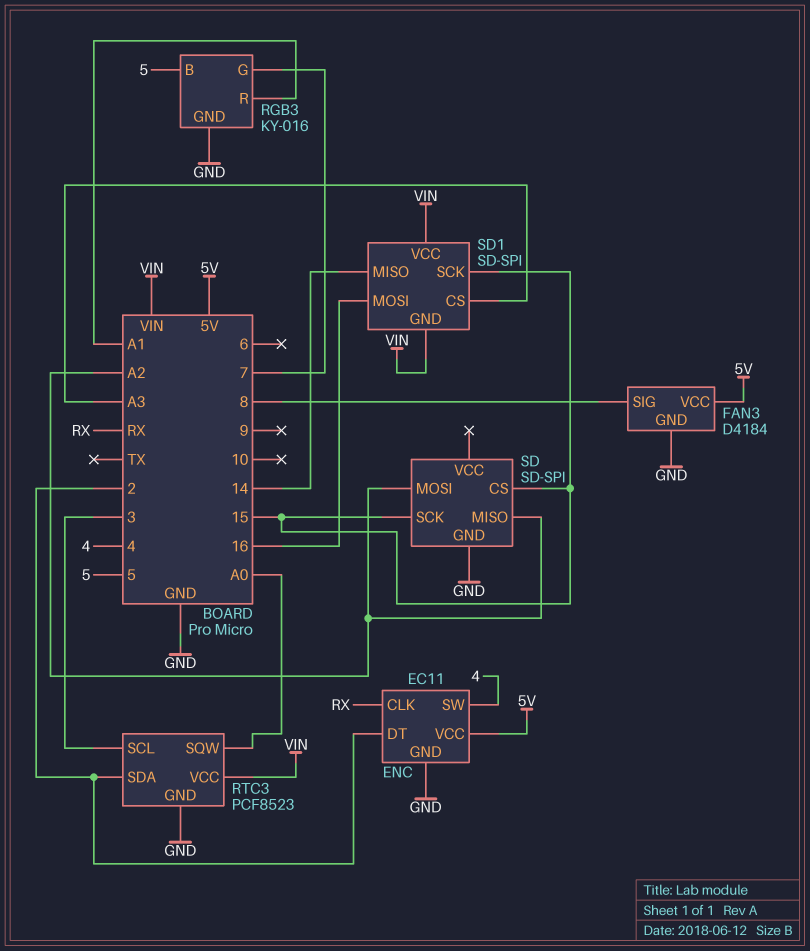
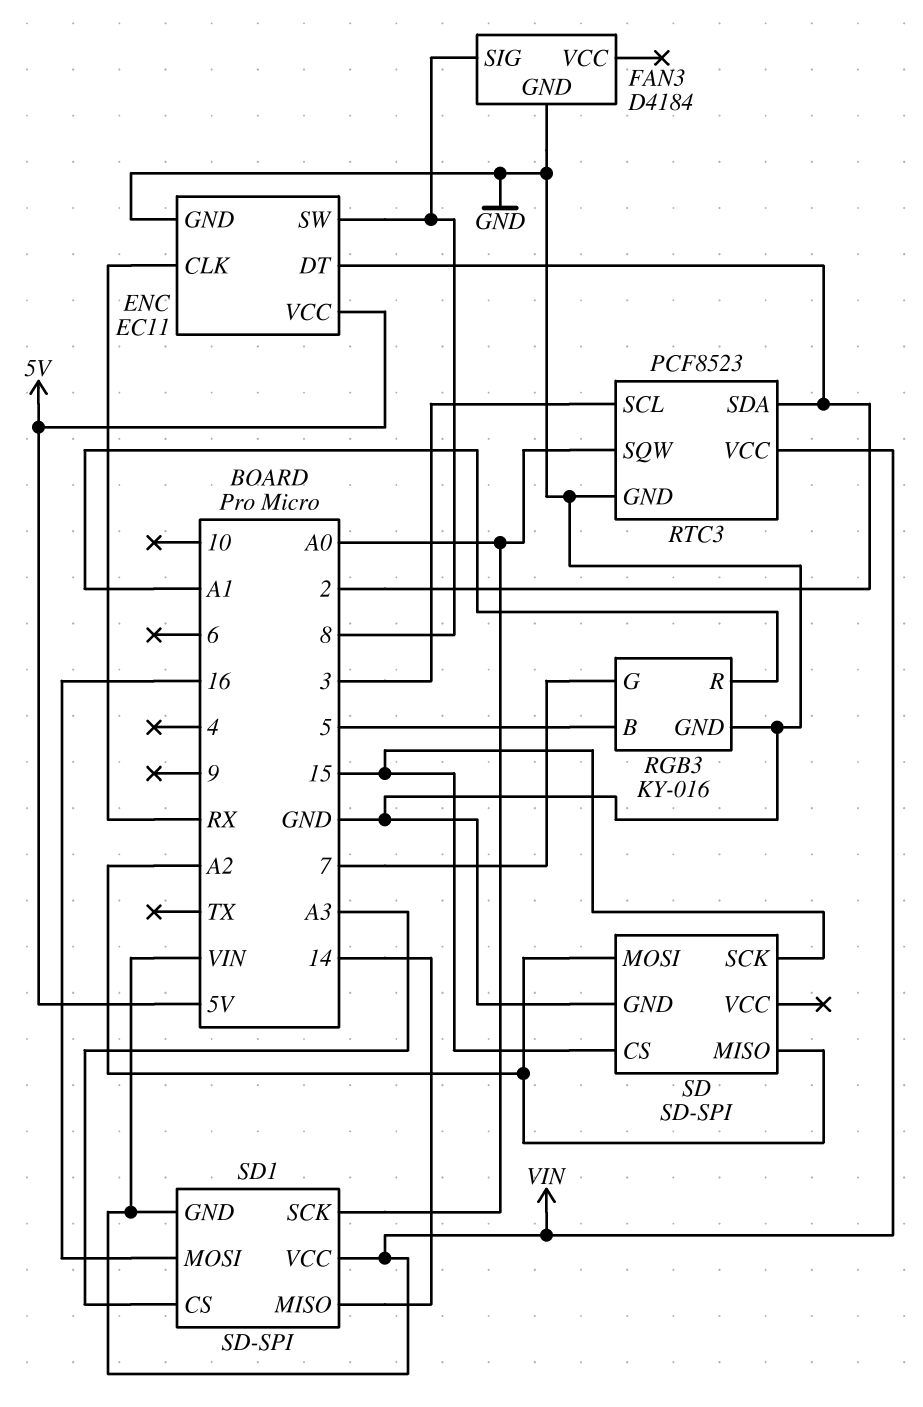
ENC pin SW: 4 -> 8
FAN3 pin VCC: 5V -> none
SD1 pin SCK: 15 -> A0

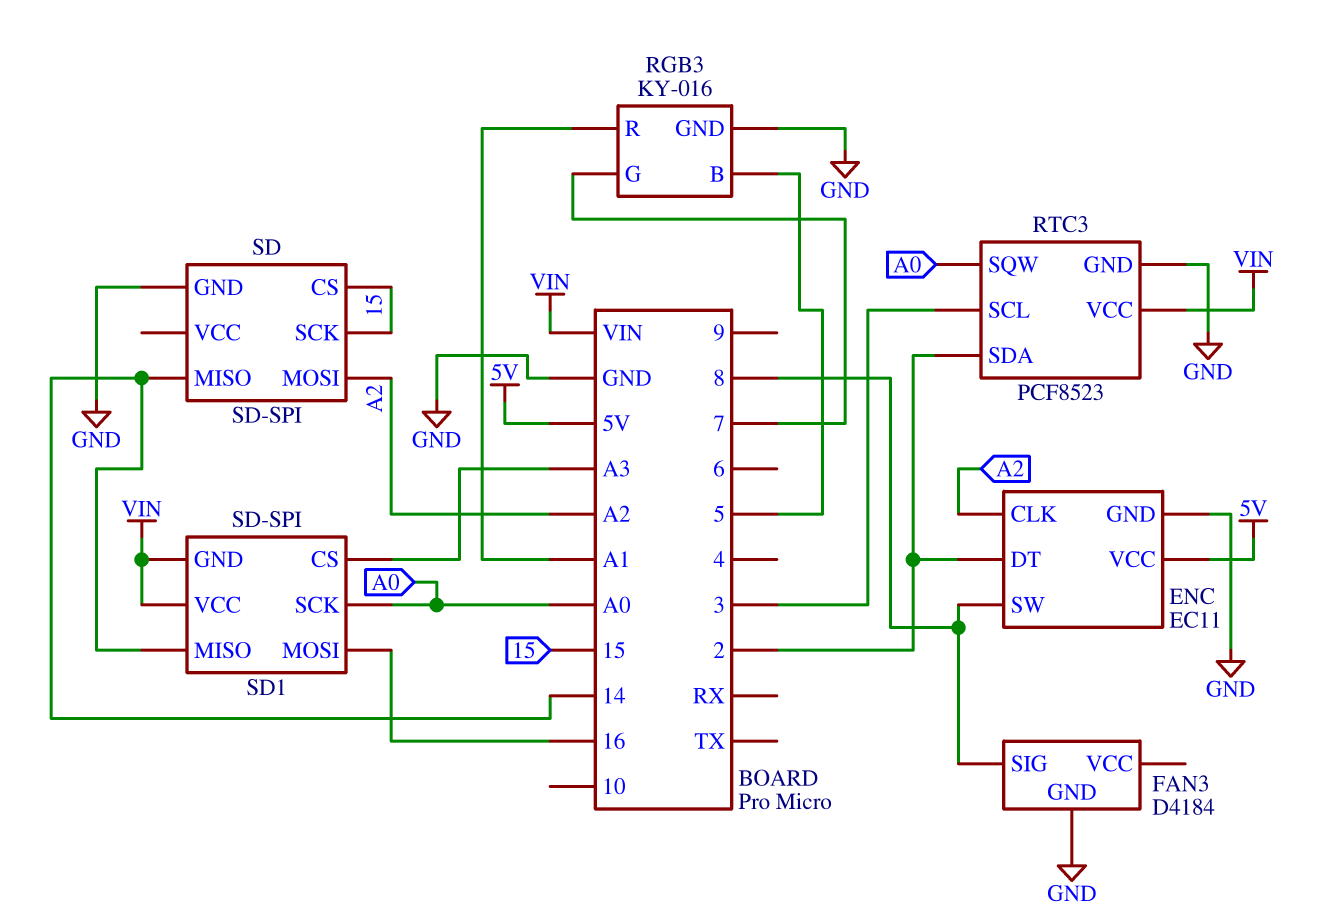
ENC pin CLK: RX -> A2
SD pin MISO: A2 -> 14

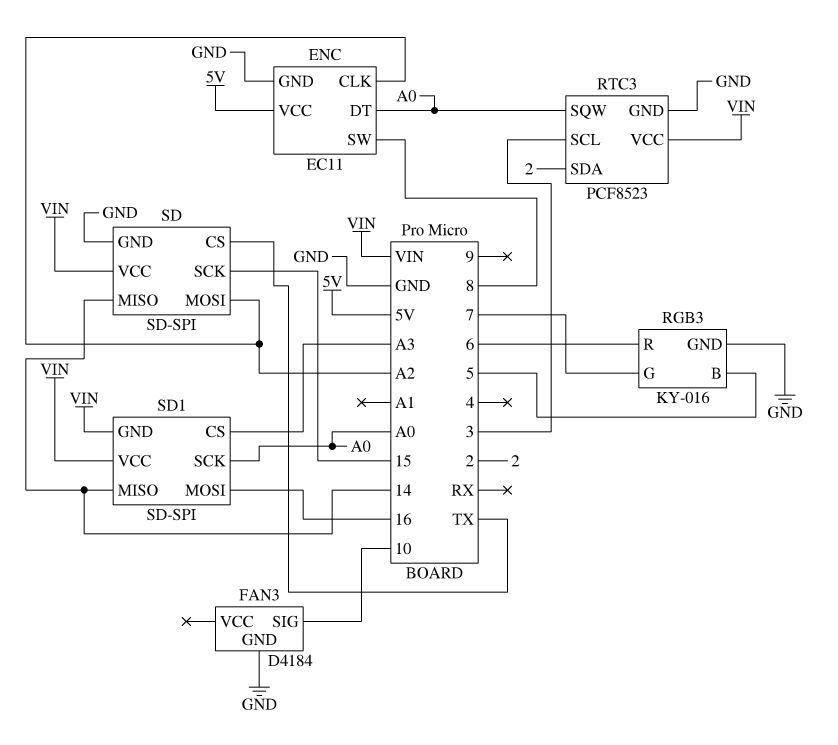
ENC pin DT: 2 -> A0
FAN3 pin SIG: 8 -> 10
RGB3 pin R: A1 -> 6
SD pin CS: 15 -> TX
SD pin VCC: none -> VIN

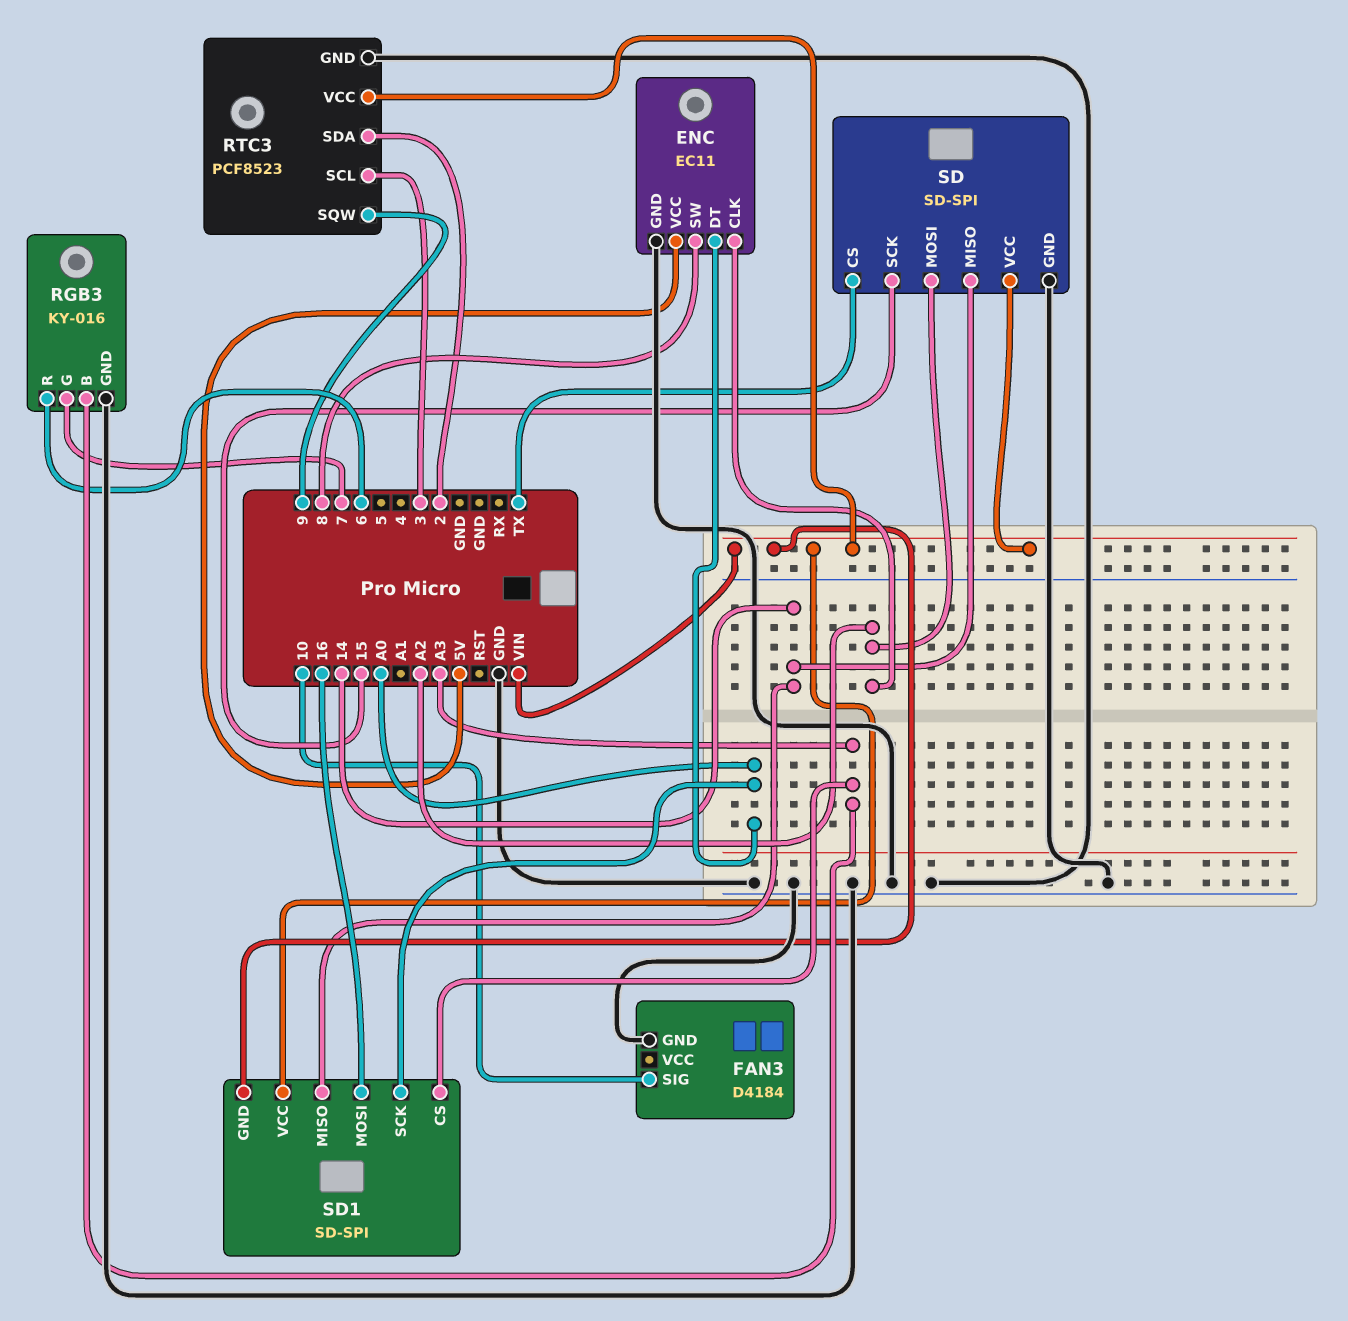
RGB3 pin B: 5 -> A3
RTC3 pin SQW: A0 -> 9

